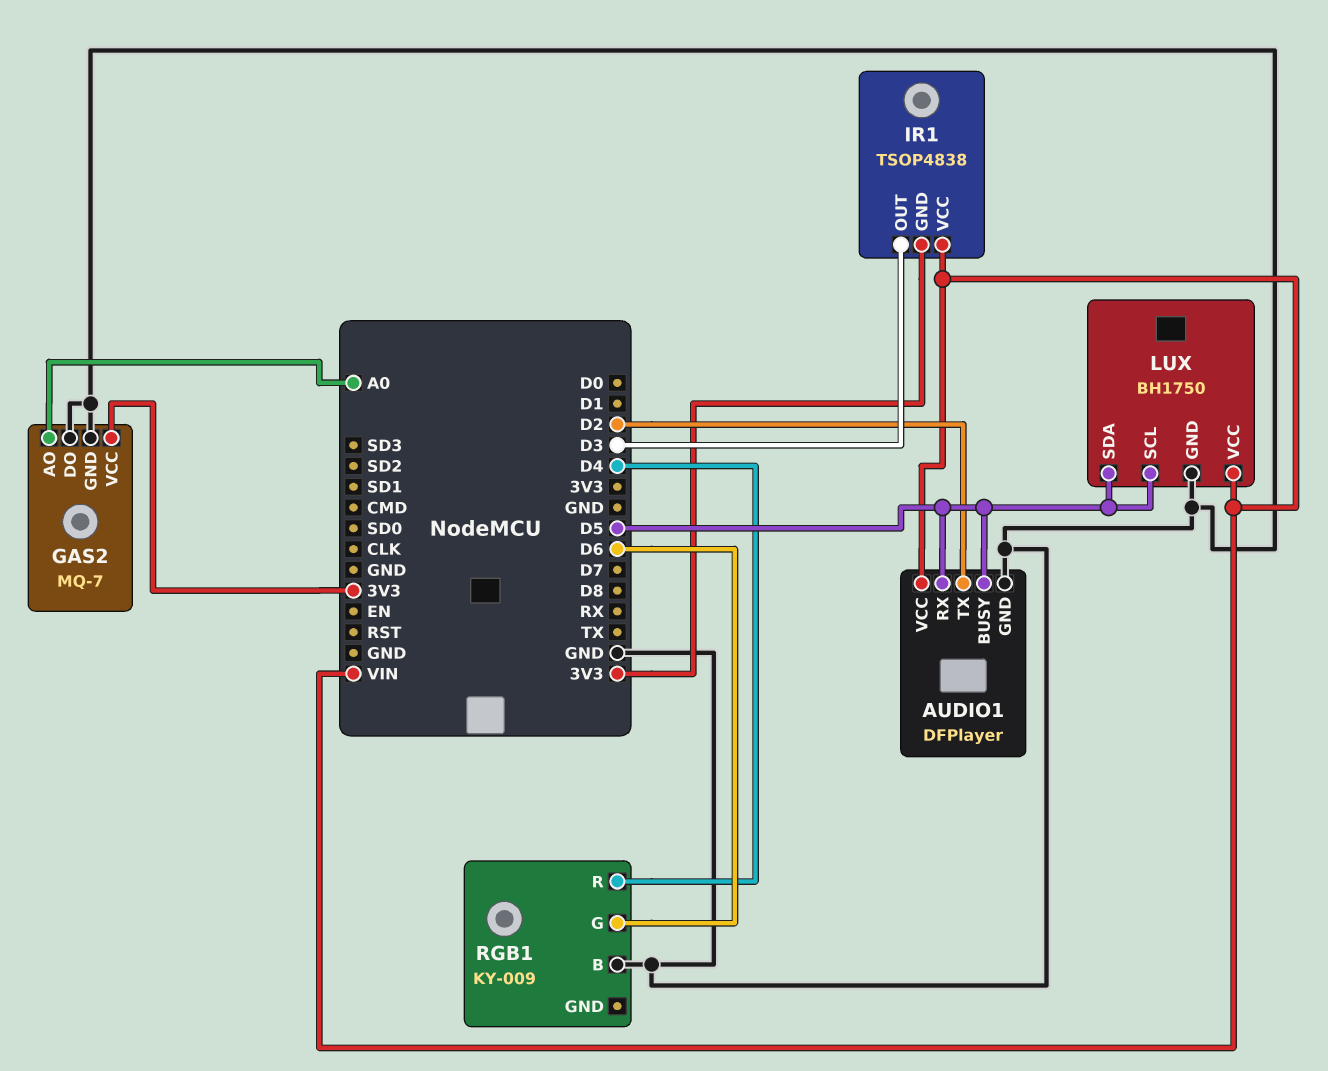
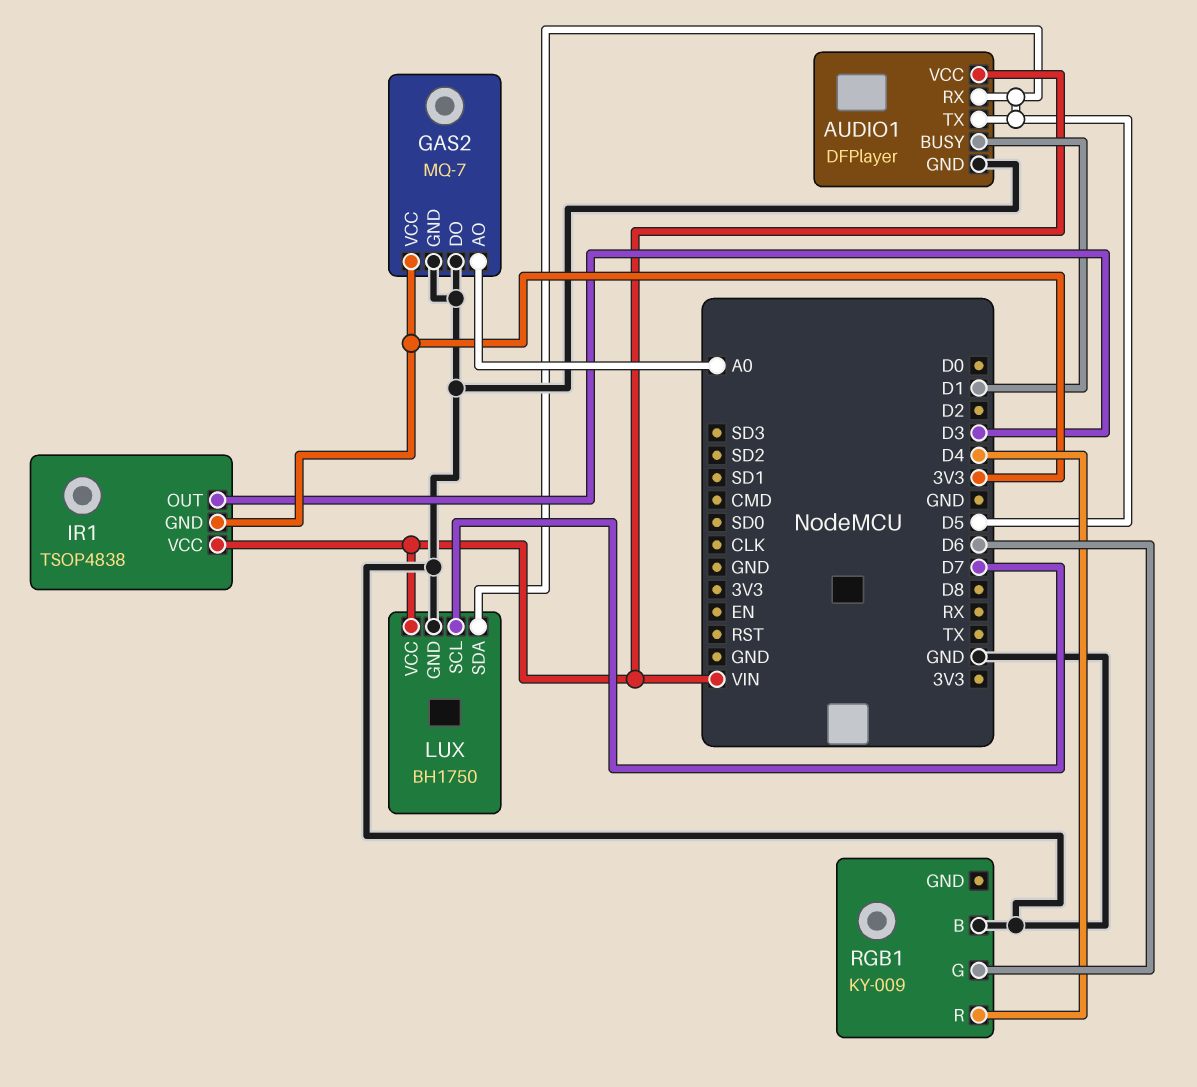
AUDIO1 pin BUSY: D5 -> D1
AUDIO1 pin TX: D2 -> D5
LUX pin SCL: D5 -> D7

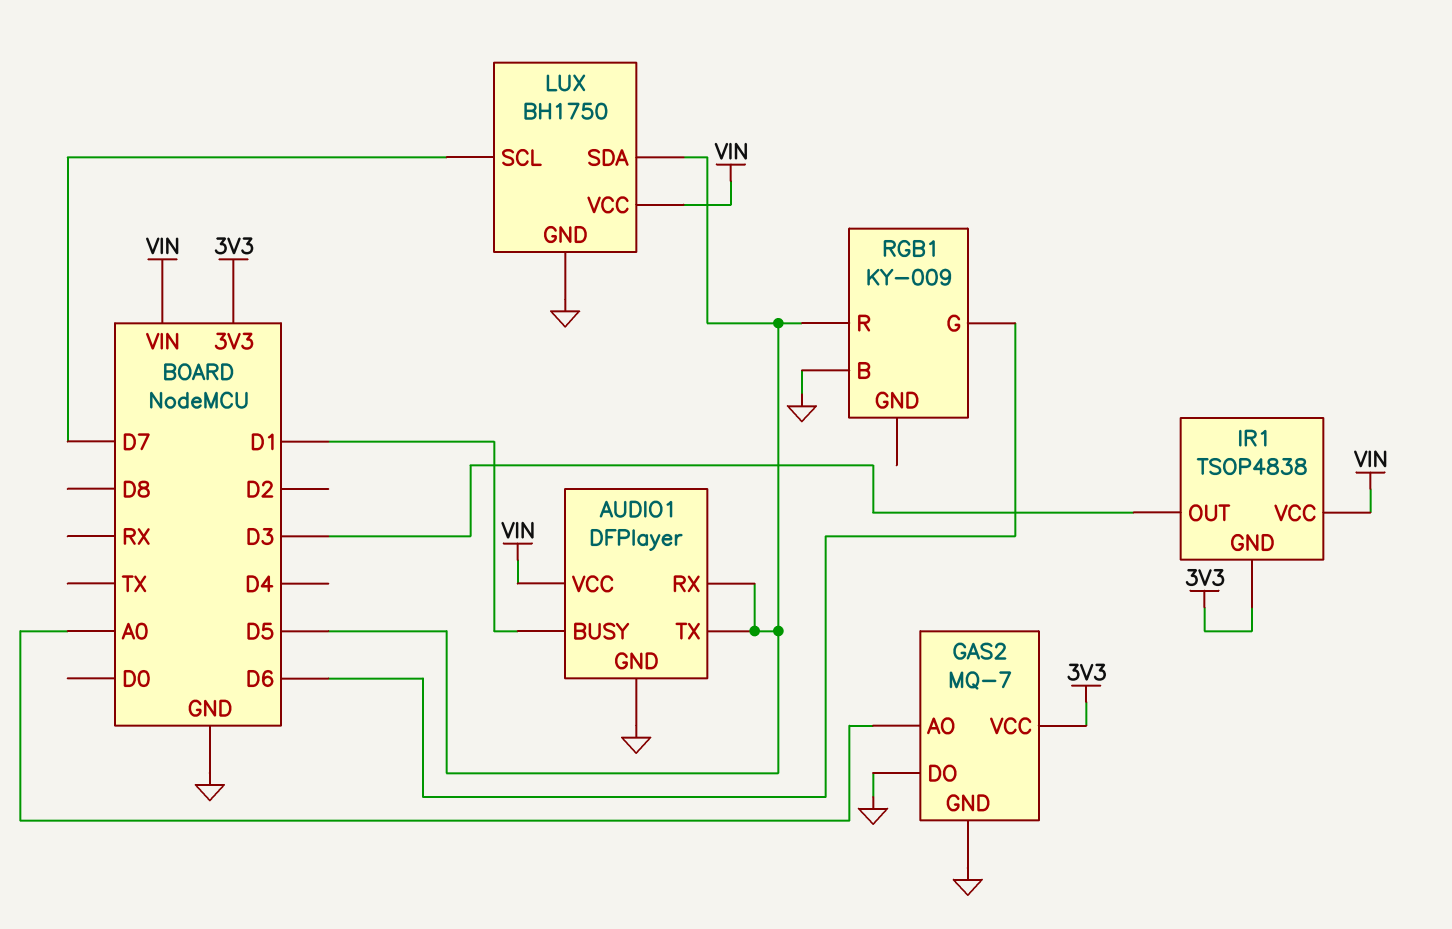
RGB1 pin R: D4 -> D5

